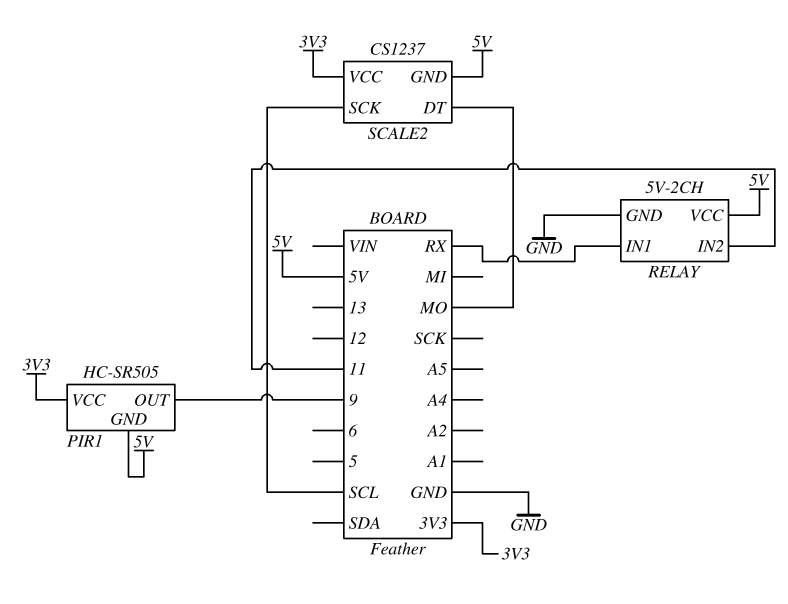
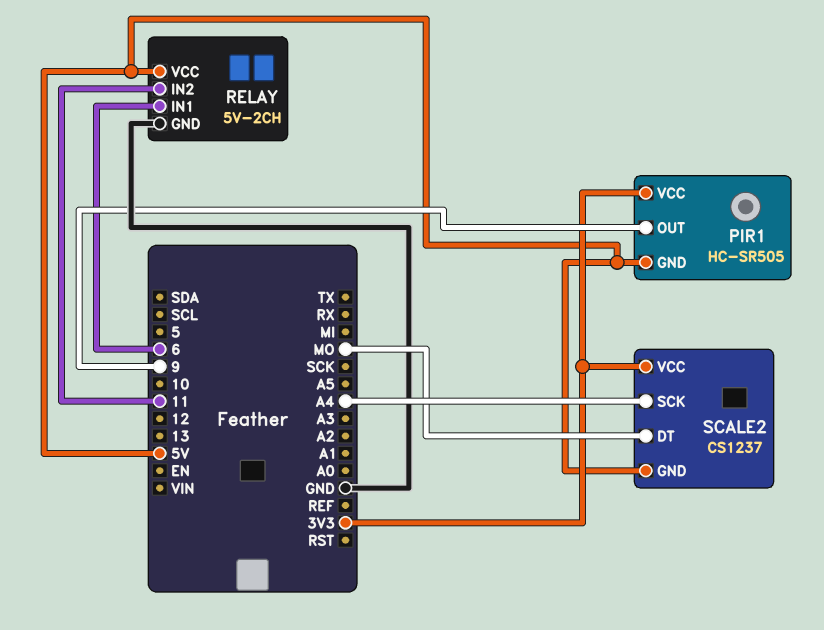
RELAY pin IN1: RX -> 6
SCALE2 pin SCK: SCL -> A4

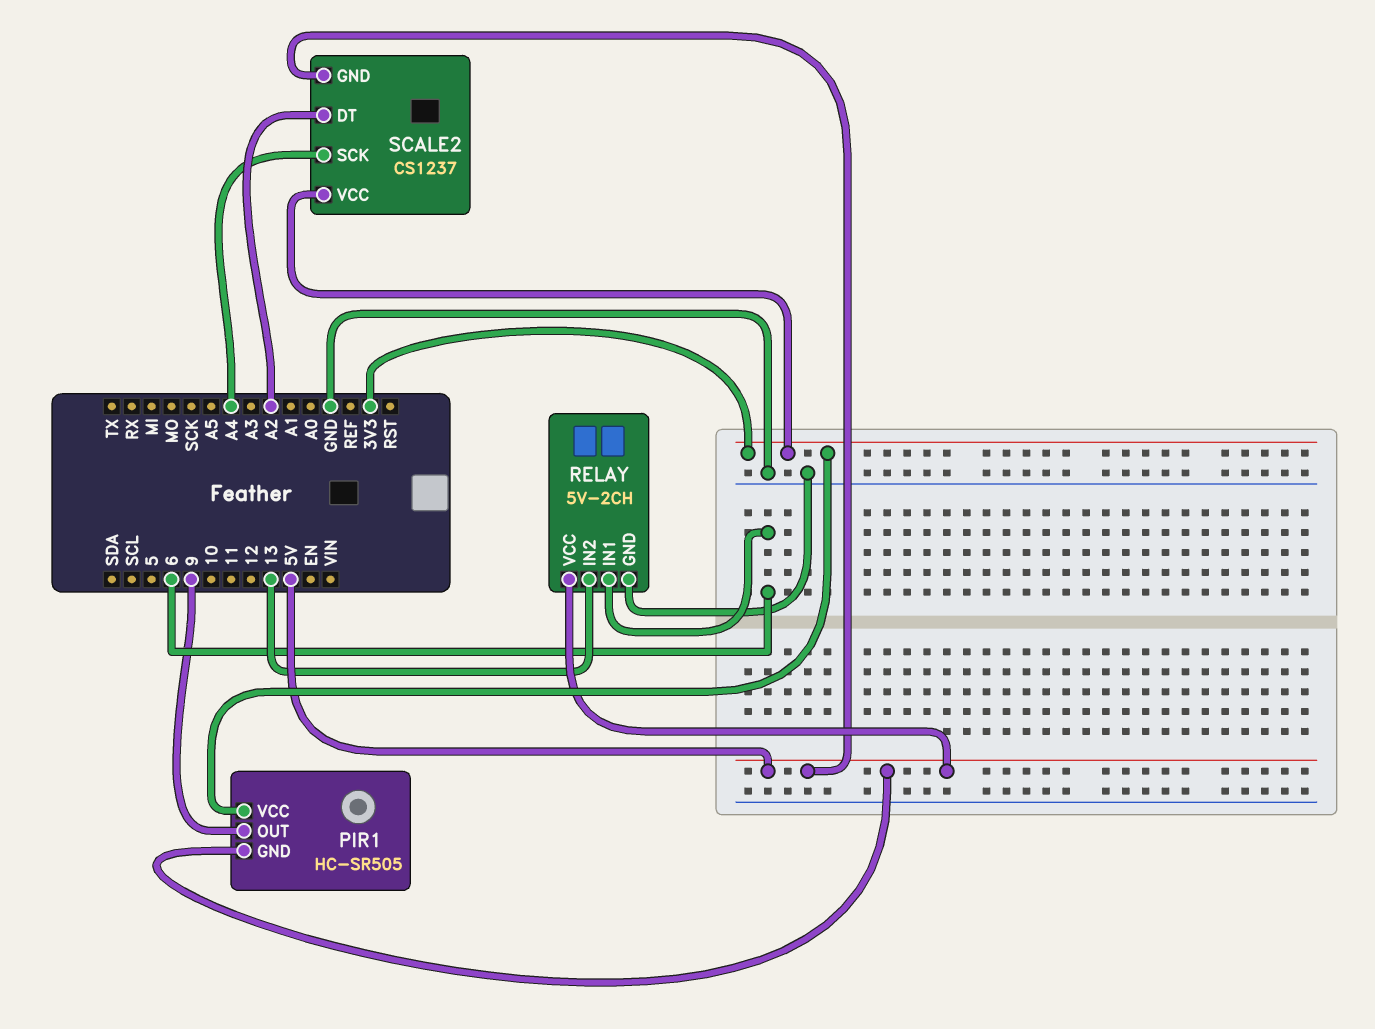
RELAY pin IN2: 11 -> 13
SCALE2 pin DT: MO -> A2

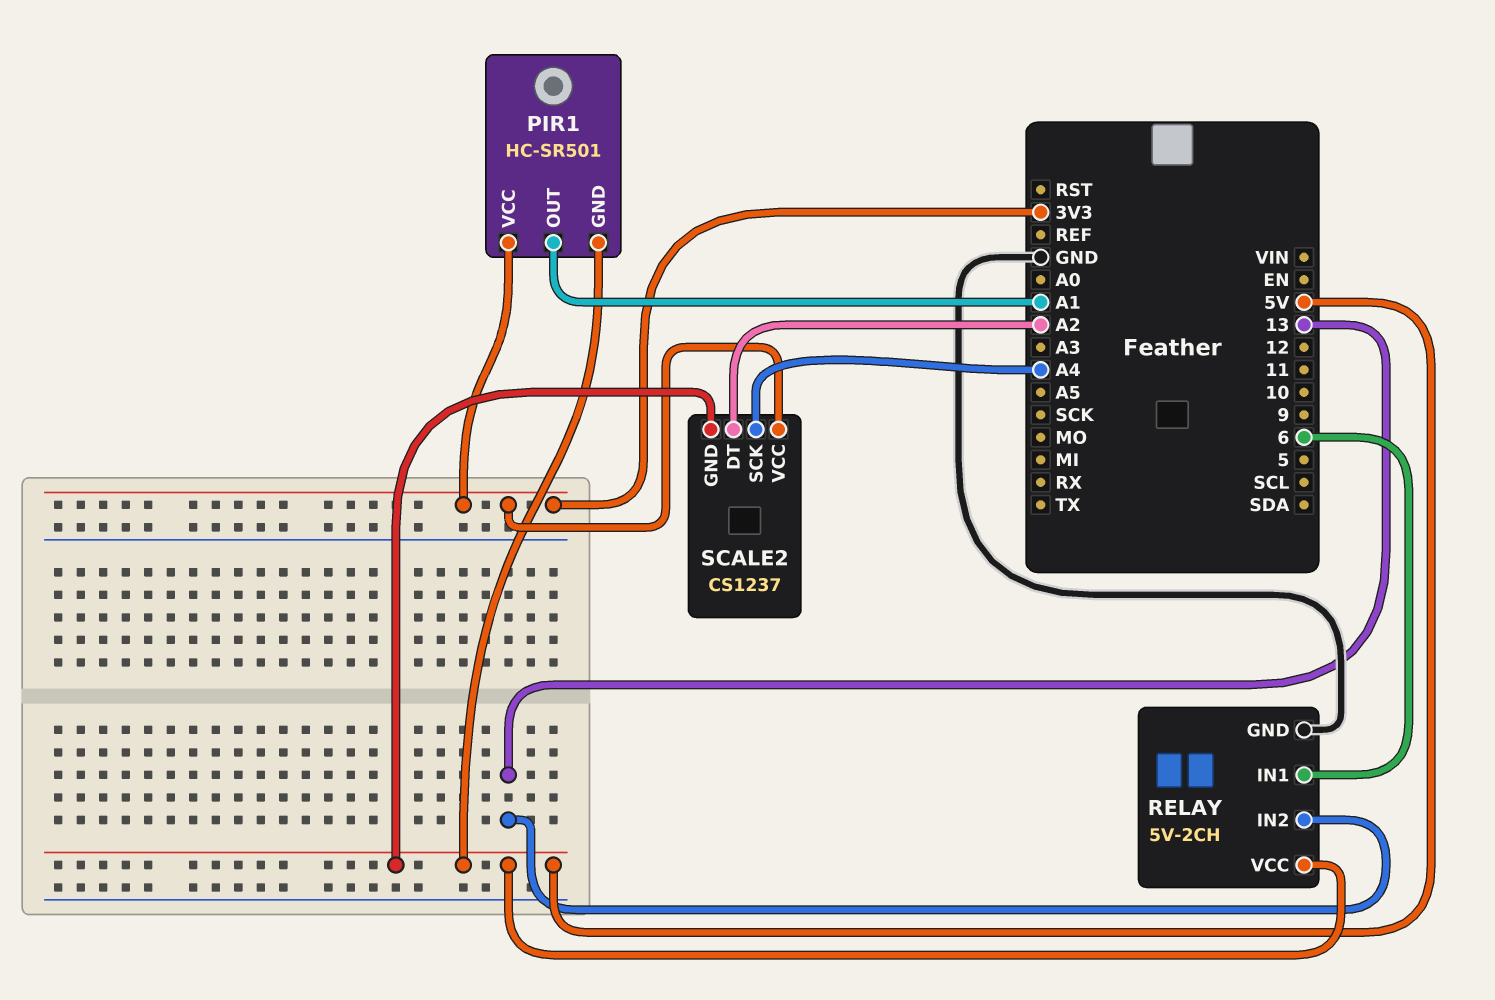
PIR1: HC-SR505 -> HC-SR501
PIR1 pin OUT: 9 -> A1

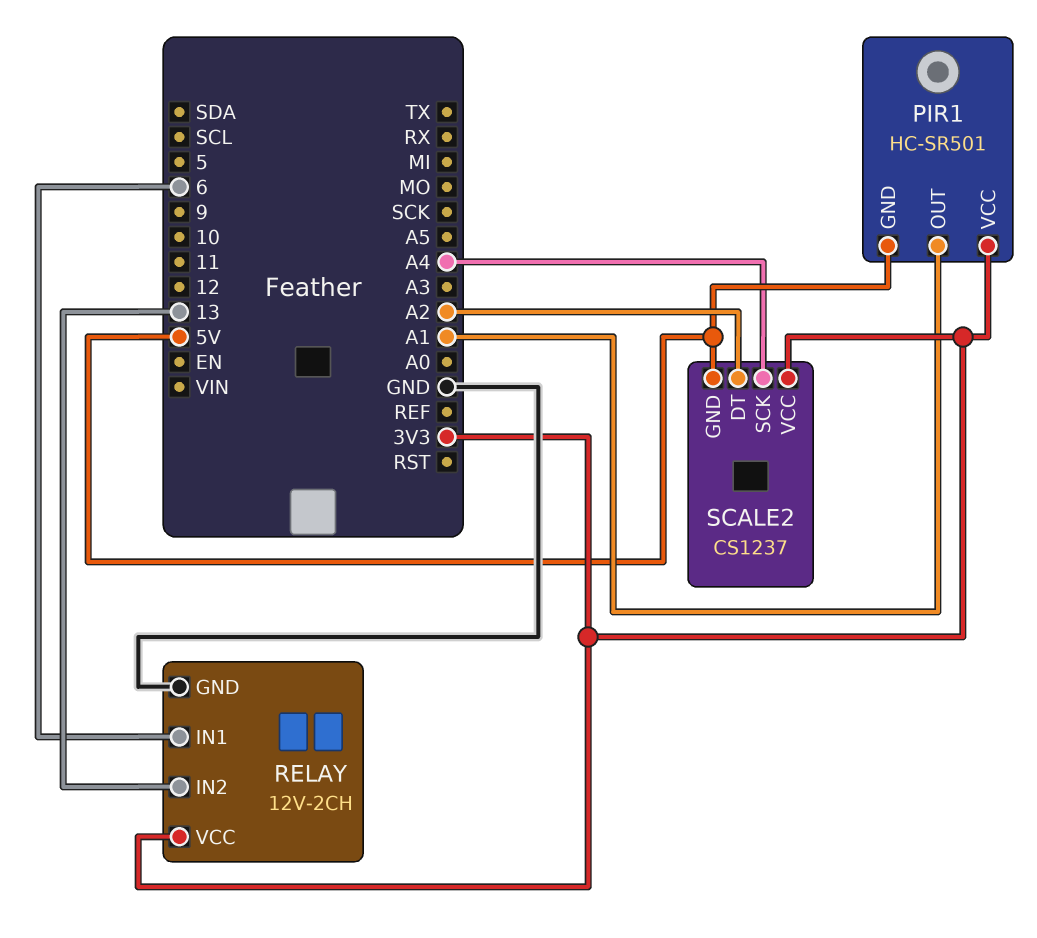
RELAY: 5V-2CH -> 12V-2CH
RELAY pin VCC: 5V -> 3V3

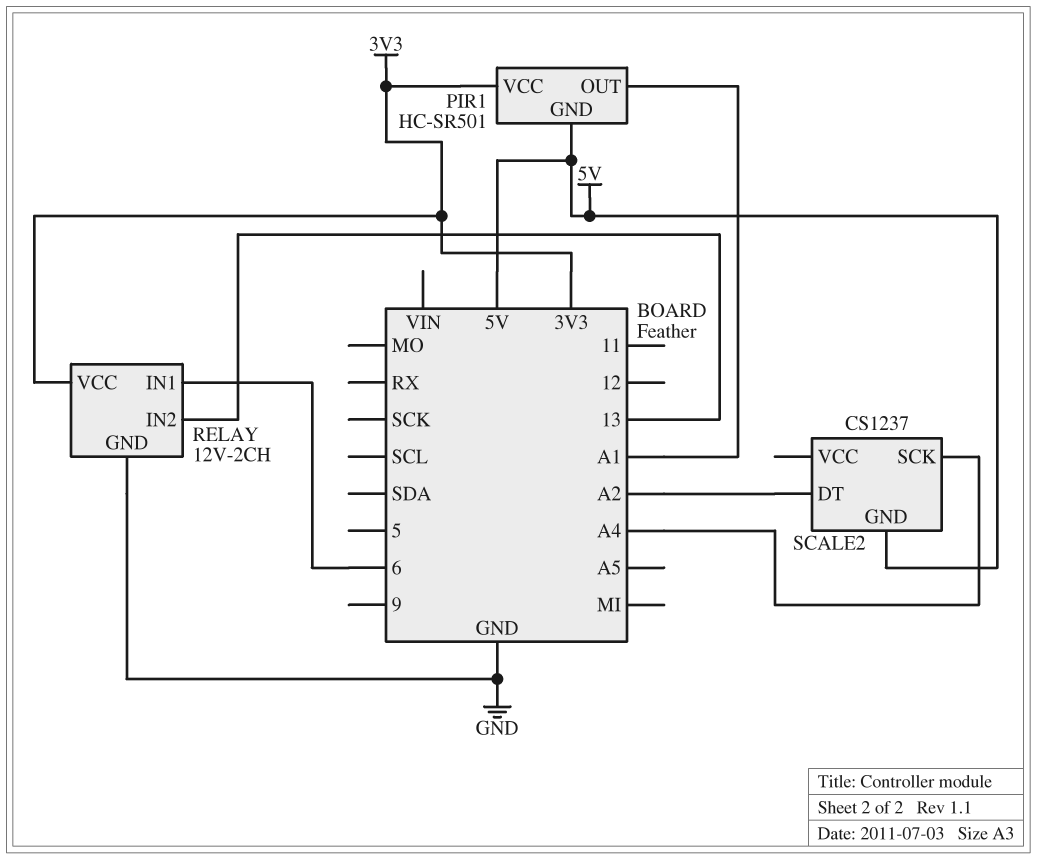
SCALE2 pin VCC: 3V3 -> none

